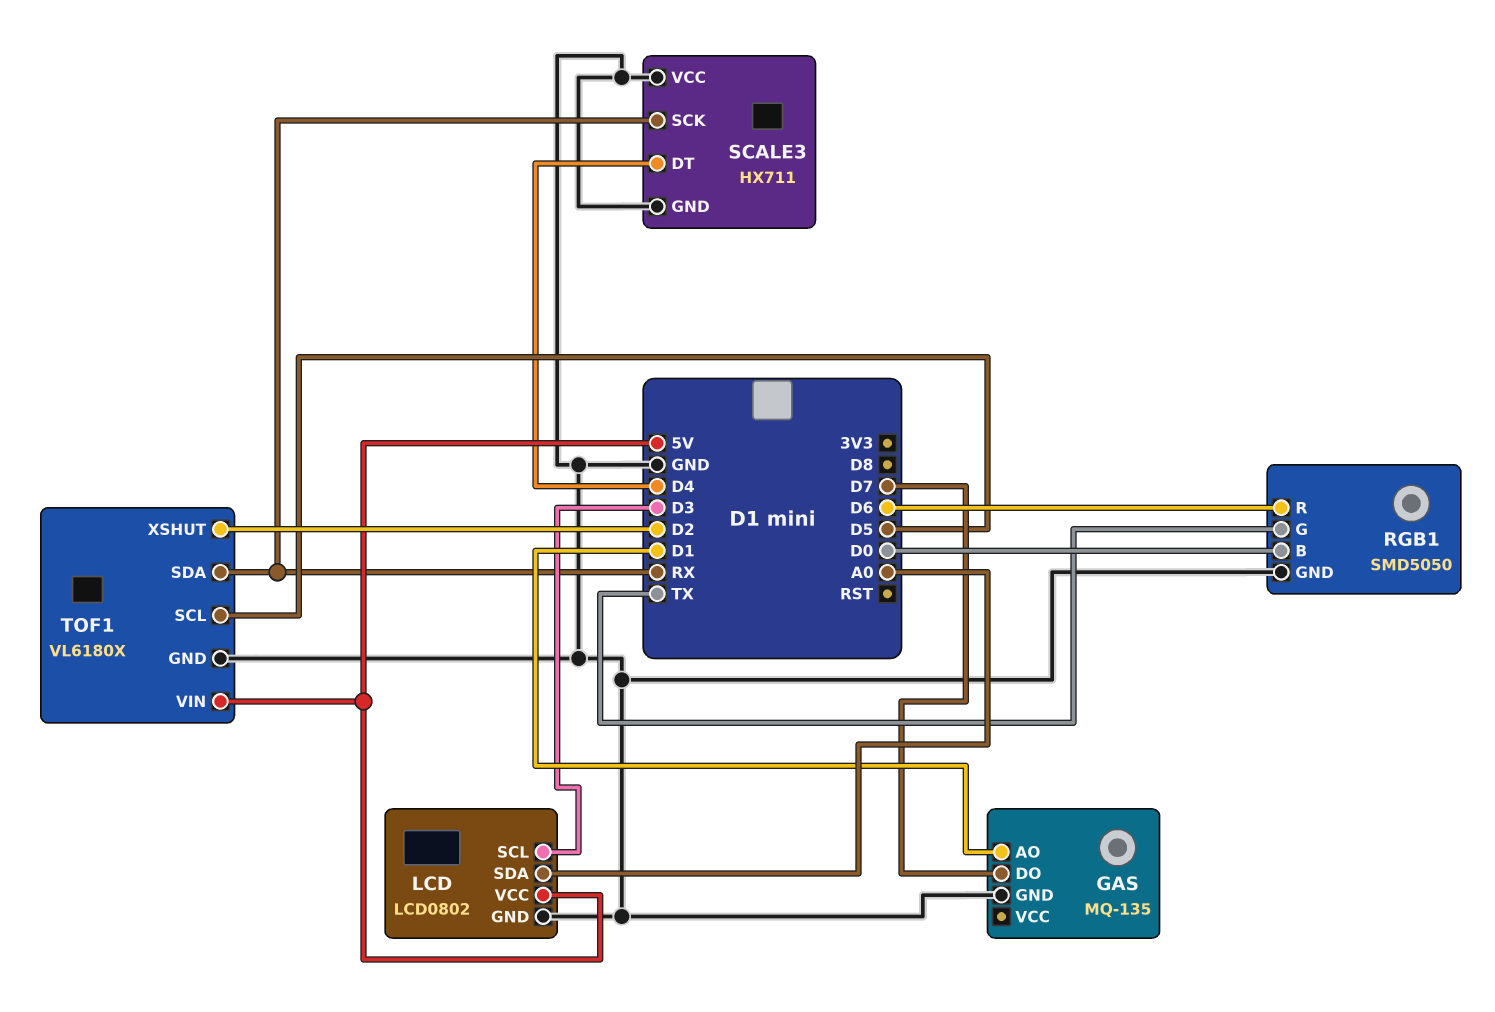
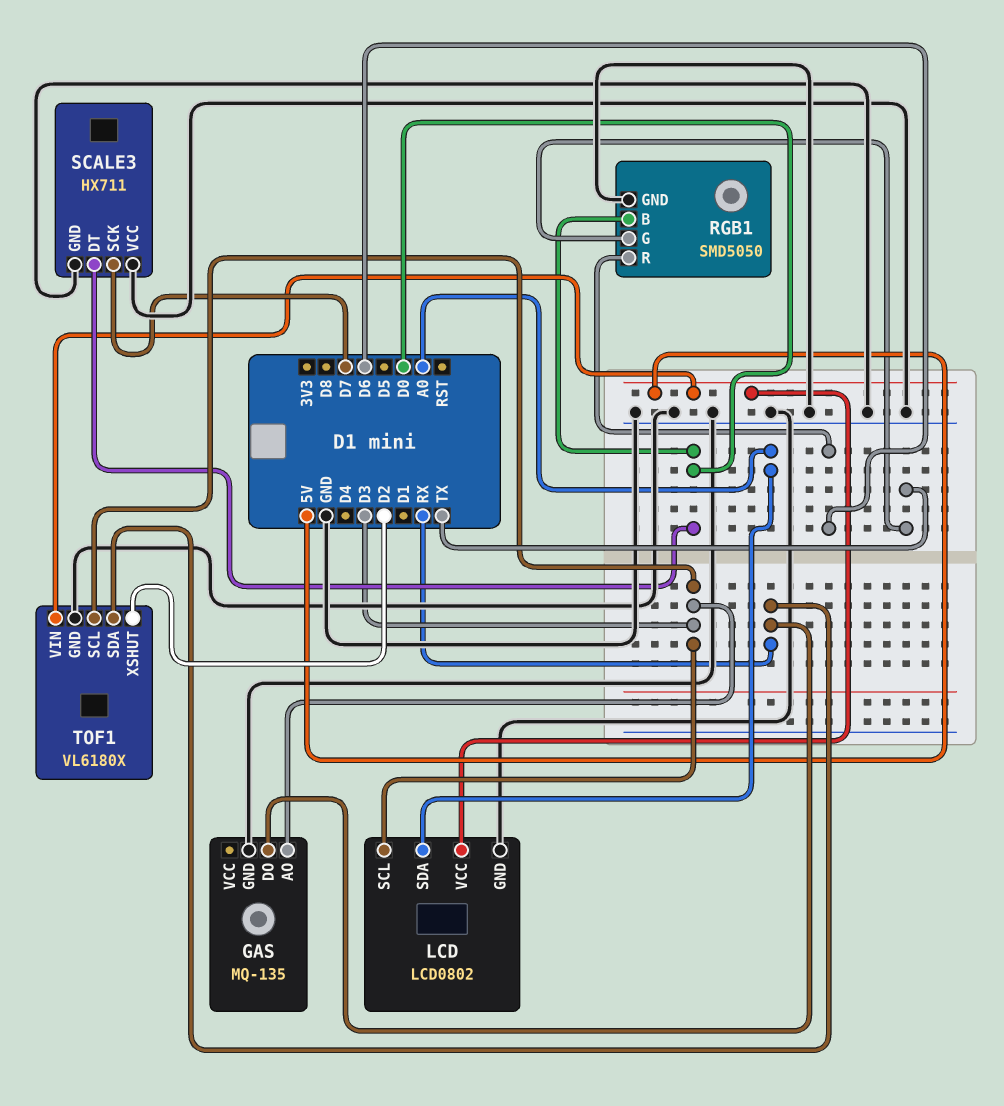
GAS pin AO: D1 -> D3
GAS pin DO: D7 -> RX
SCALE3 pin DT: D4 -> D0
SCALE3 pin SCK: RX -> D7
TOF1 pin SCL: D5 -> D3

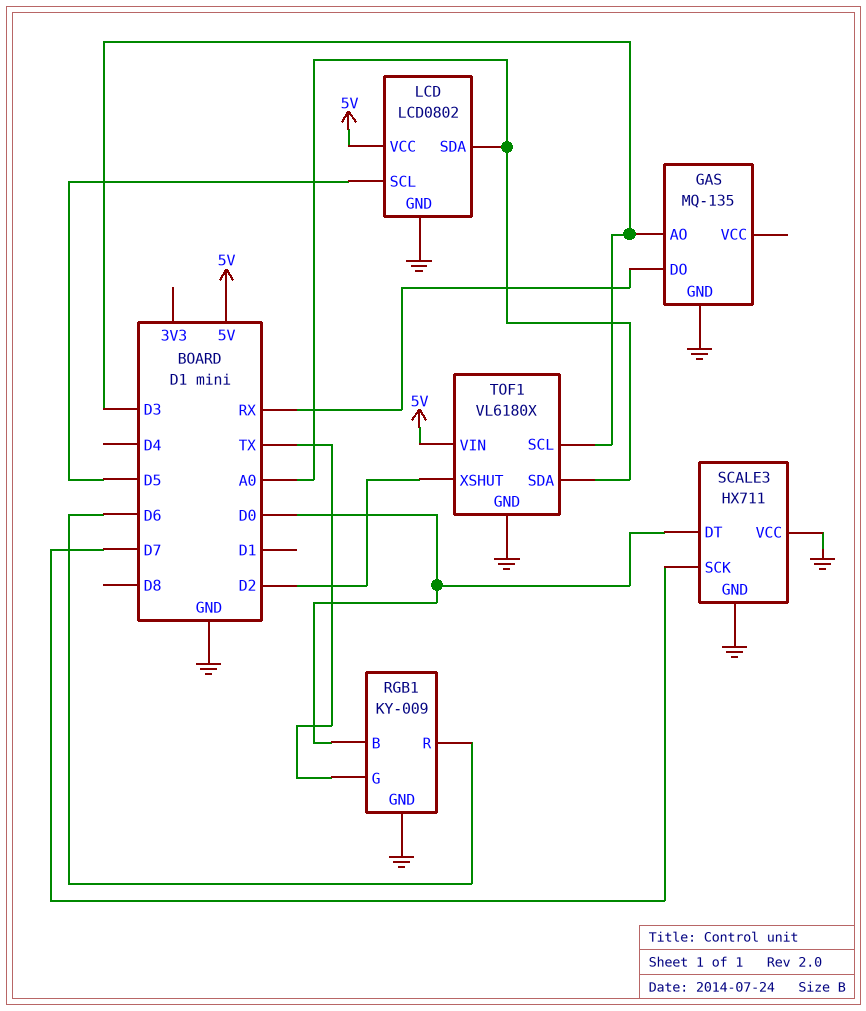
LCD pin SCL: D3 -> D5
RGB1: SMD5050 -> KY-009
TOF1 pin SDA: RX -> A0

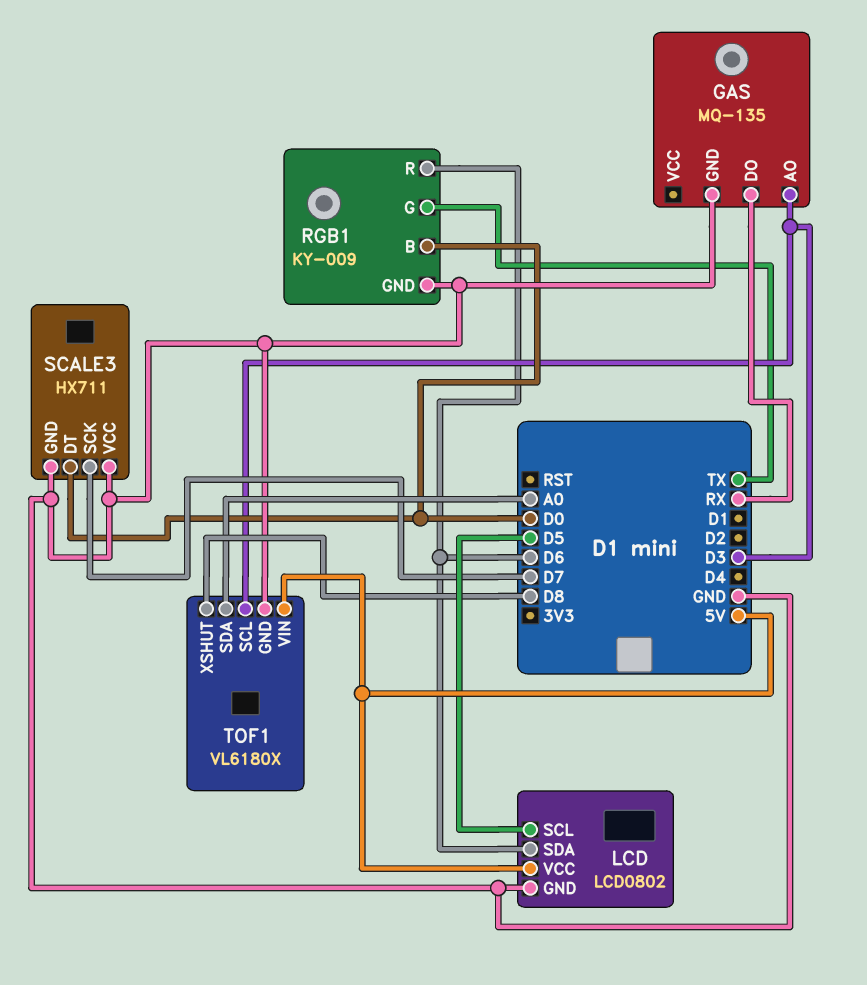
LCD pin SDA: A0 -> D6
TOF1 pin XSHUT: D2 -> D8

